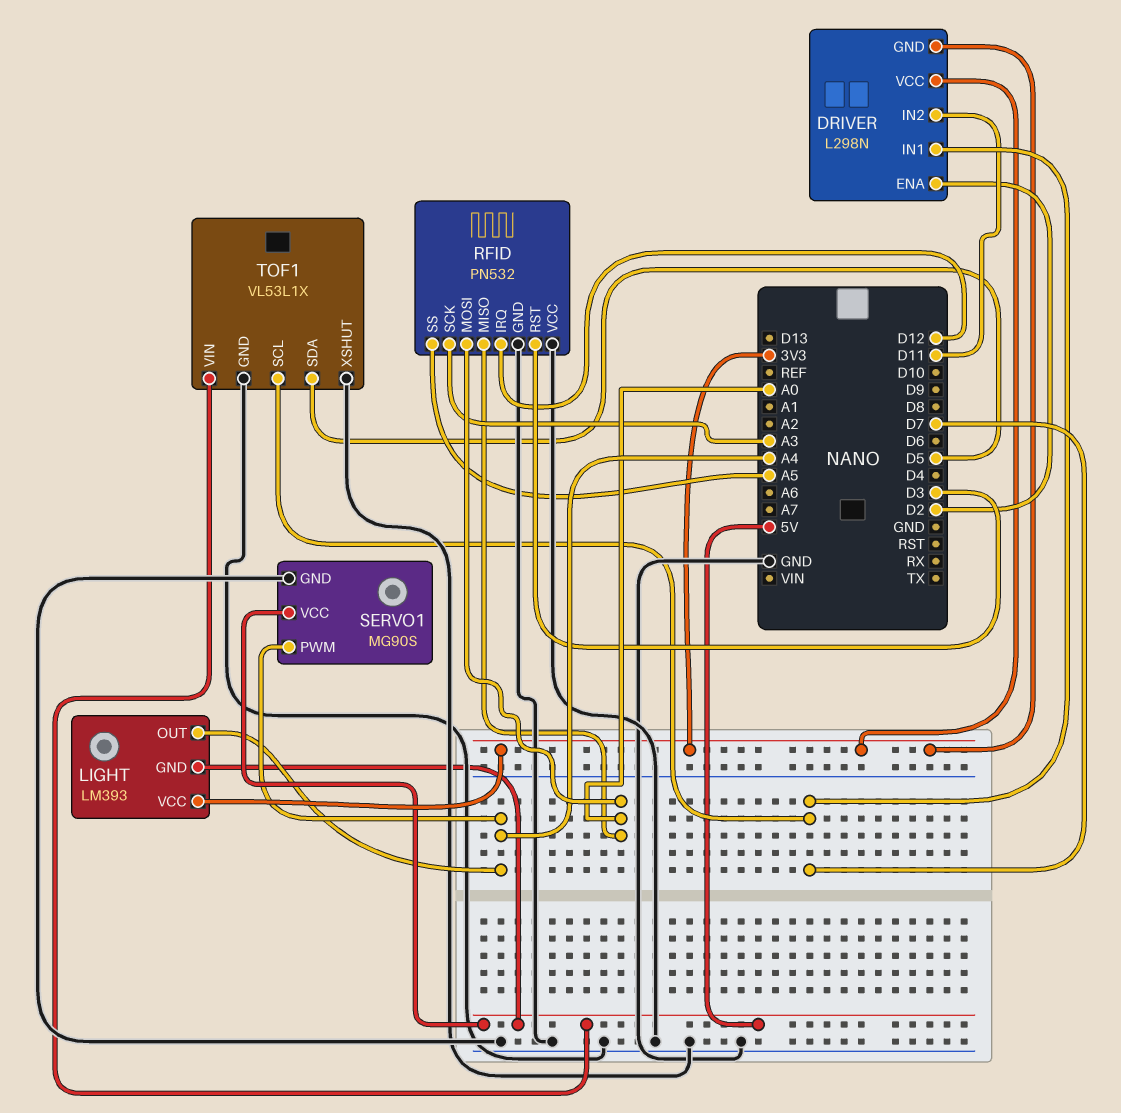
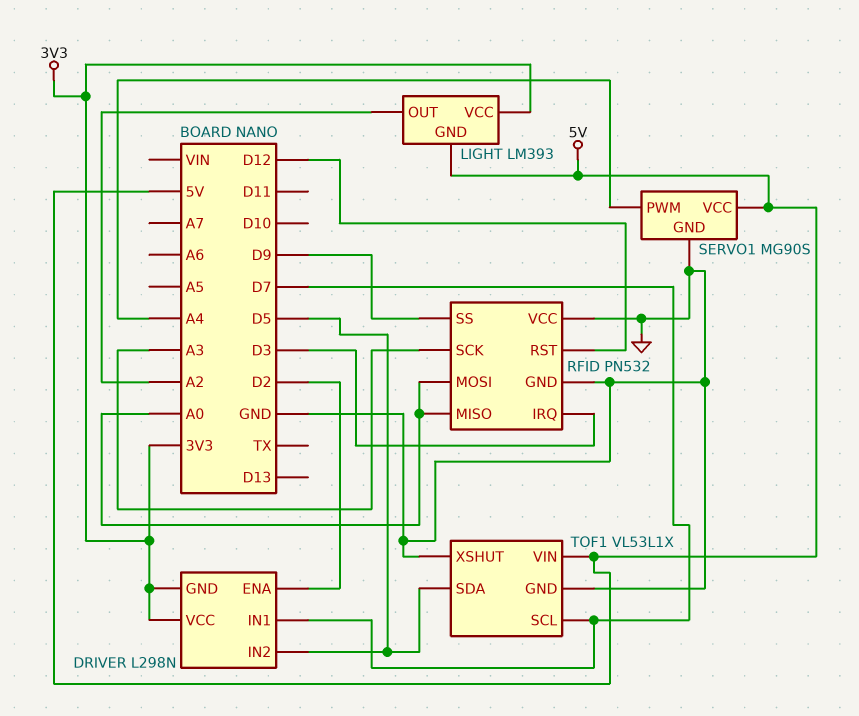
DRIVER pin IN2: D11 -> D5
LIGHT pin OUT: A4 -> A2
RFID pin IRQ: D12 -> D3
RFID pin RST: D3 -> D12
RFID pin SS: A5 -> D9

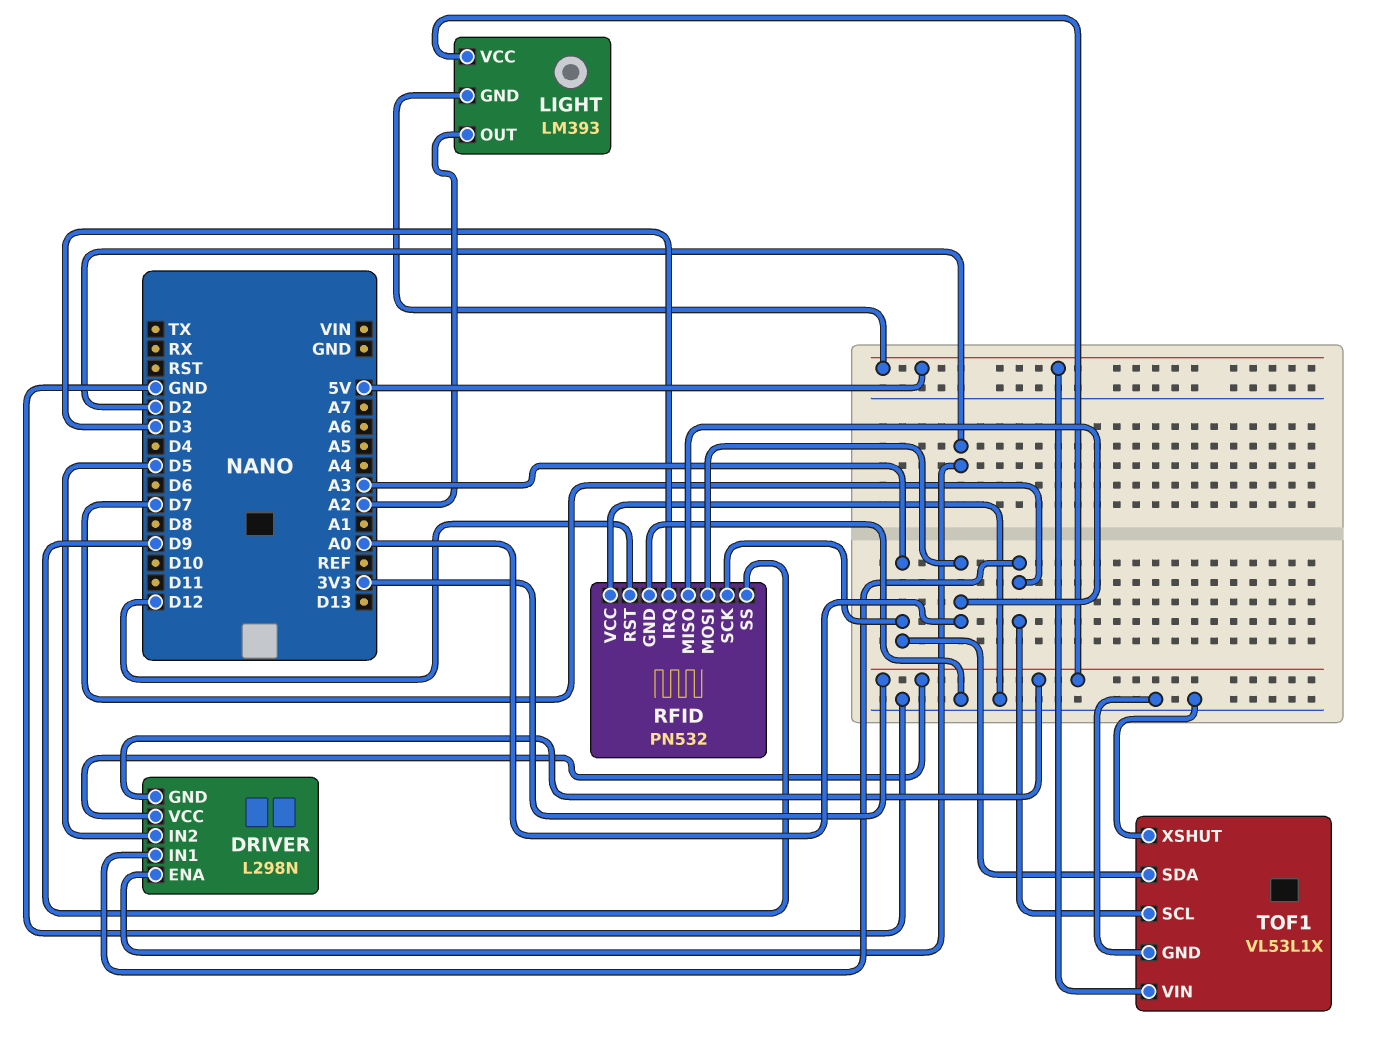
SERVO1: MG90S -> none
SERVO1 pin GND: GND -> none
SERVO1 pin PWM: A4 -> none
SERVO1 pin VCC: 5V -> none
TOF1 pin SDA: D5 -> A3

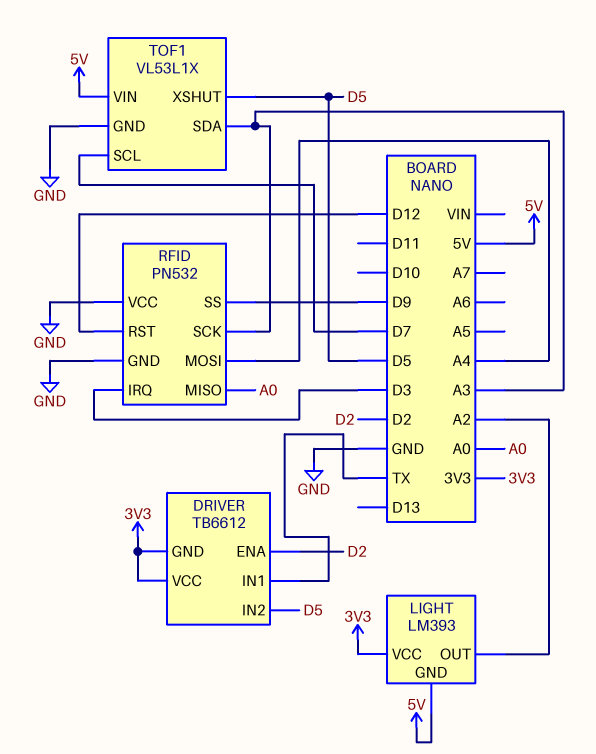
DRIVER: L298N -> TB6612
DRIVER pin IN1: D7 -> TX
RFID pin MOSI: A0 -> A4
TOF1 pin XSHUT: GND -> D5

